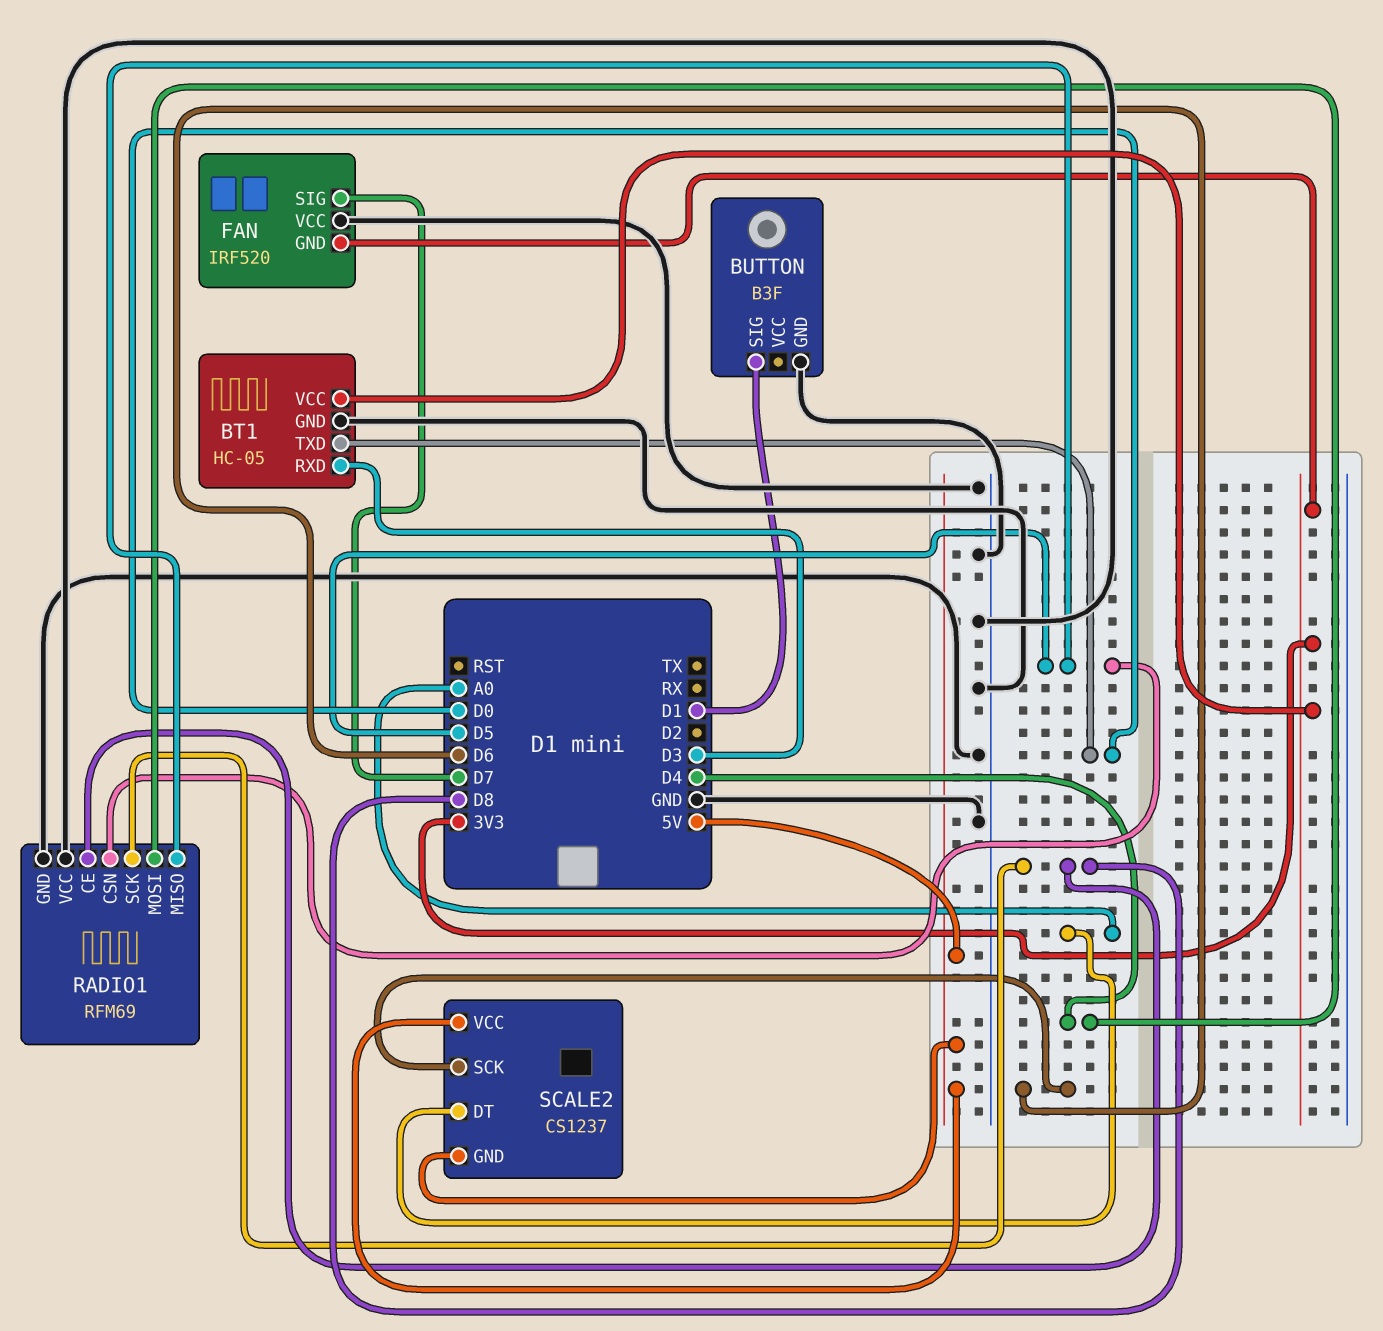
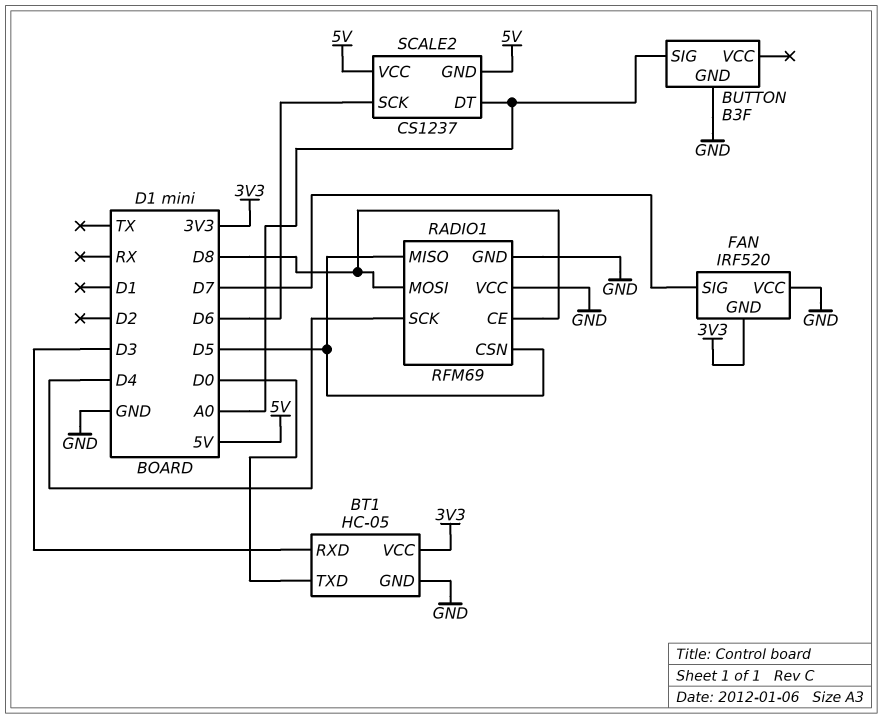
BUTTON pin SIG: D1 -> A0
RADIO1 pin MOSI: D4 -> D8
RADIO1 pin SCK: D8 -> D4

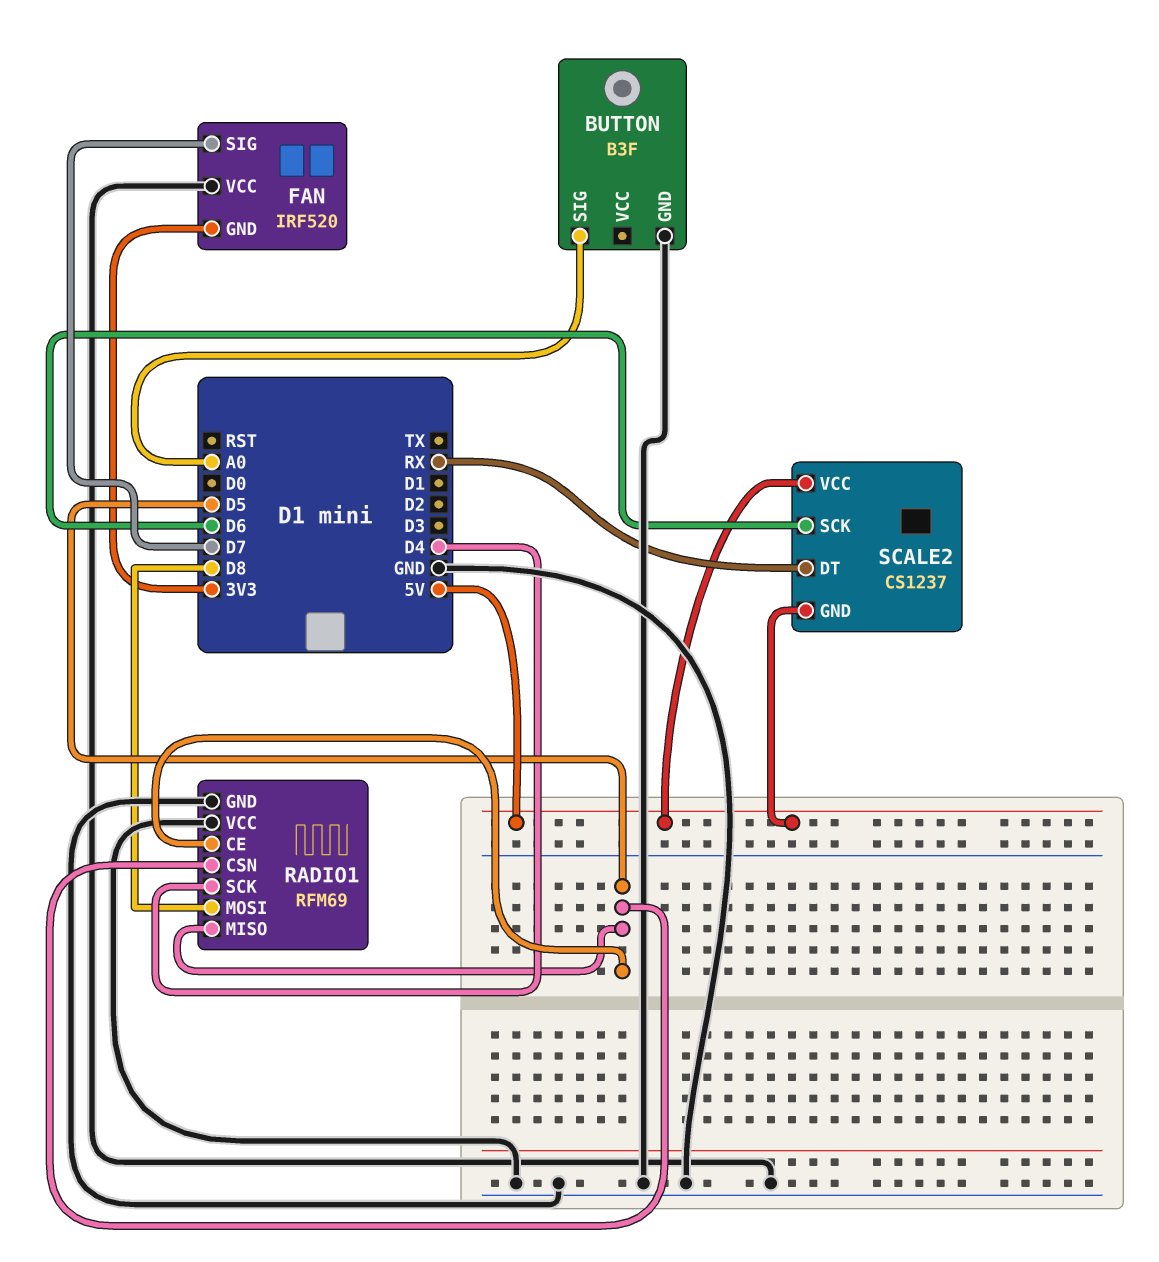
BT1: HC-05 -> none
BT1 pin GND: GND -> none
BT1 pin RXD: D3 -> none
BT1 pin TXD: D0 -> none
BT1 pin VCC: 3V3 -> none
RADIO1 pin CE: D8 -> D5
SCALE2 pin DT: A0 -> RX

